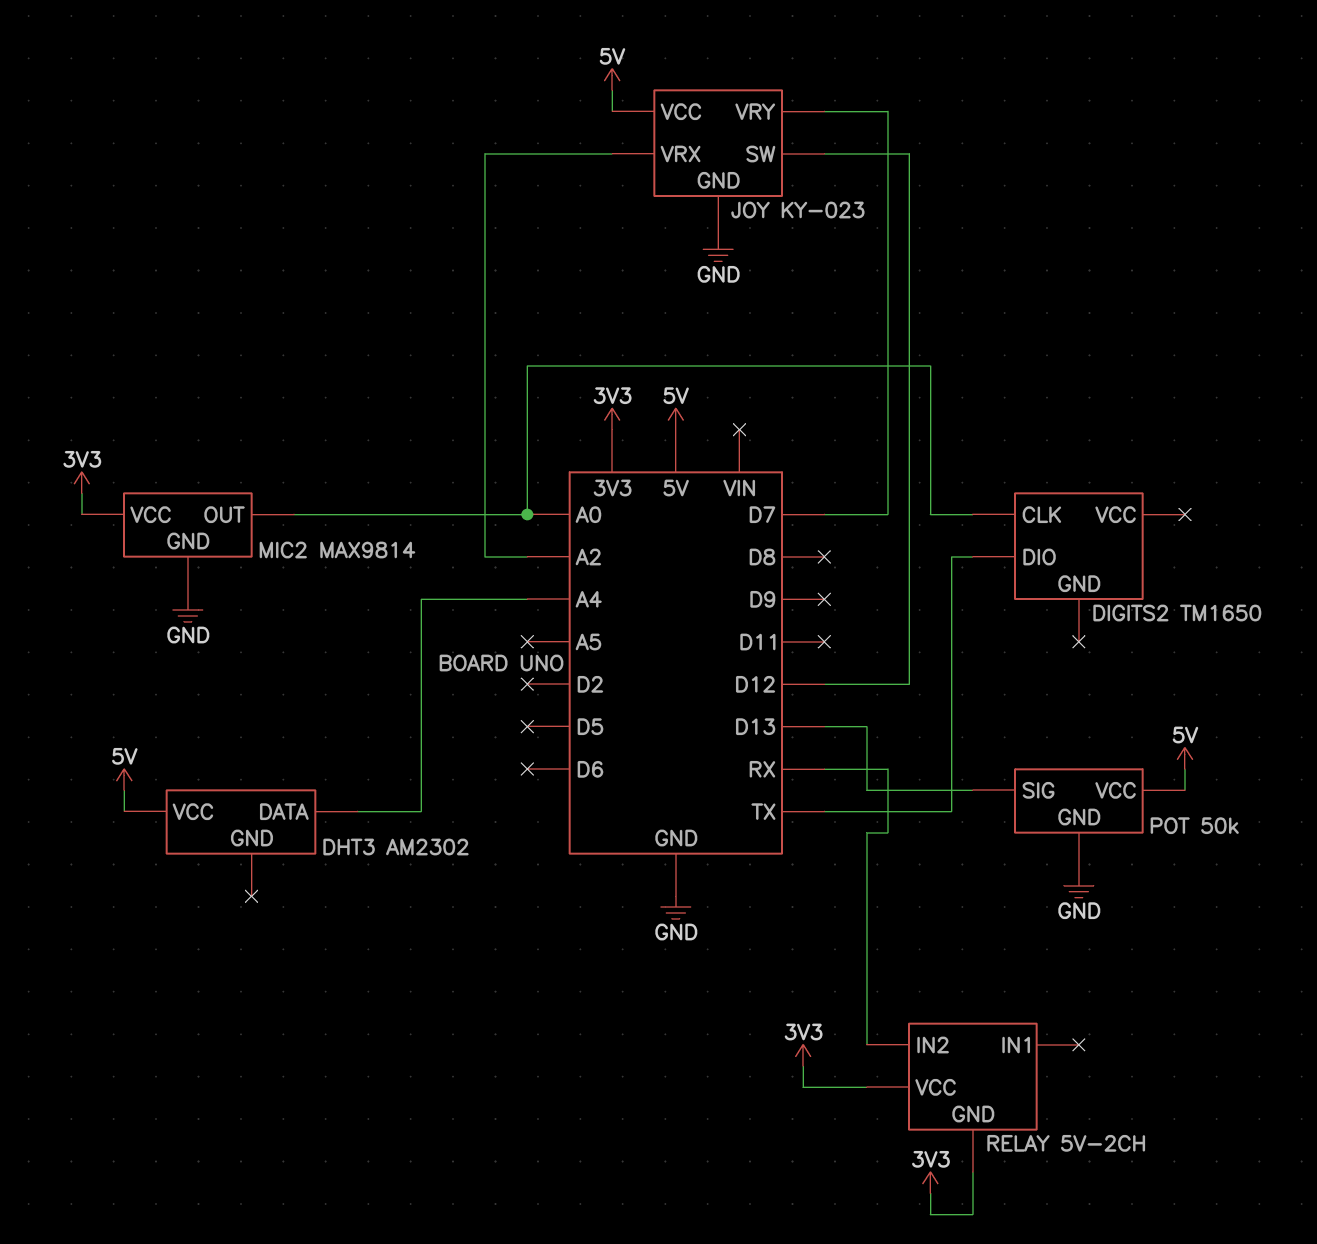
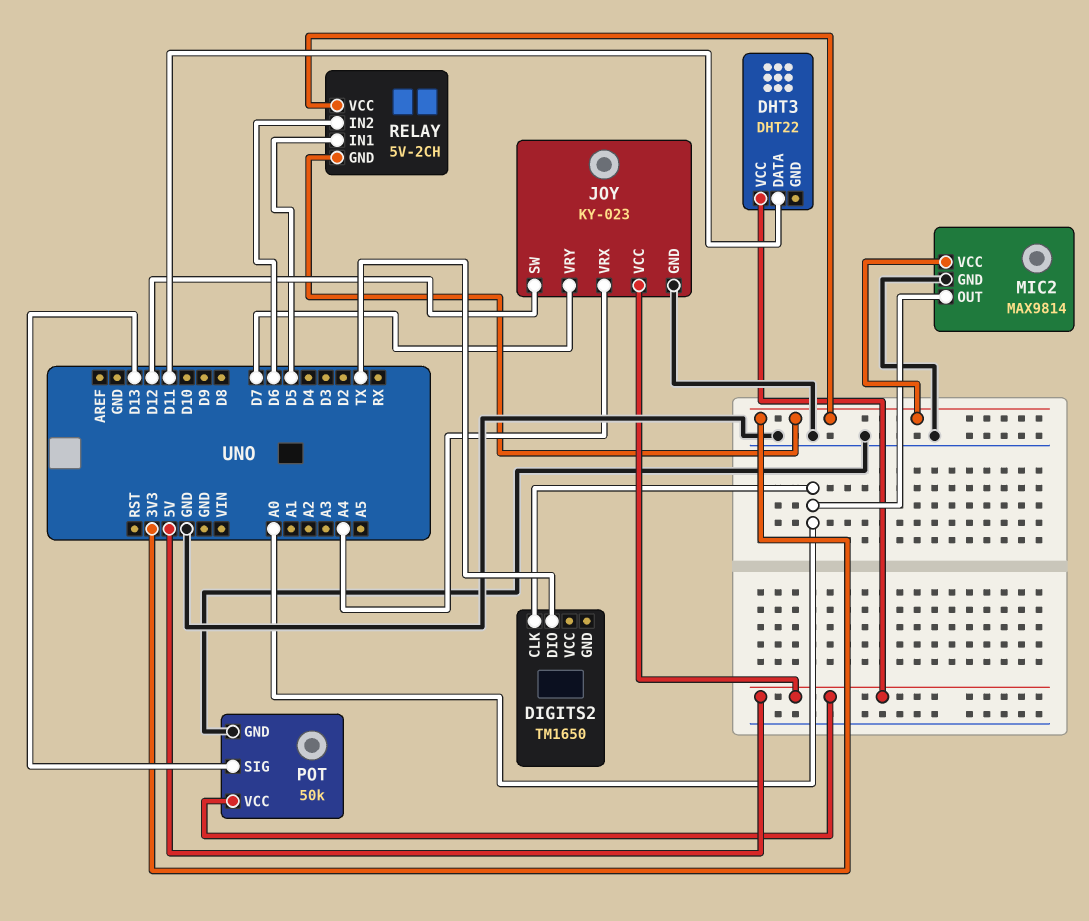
DHT3: AM2302 -> DHT22
DHT3 pin DATA: A4 -> D11
JOY pin VRX: A2 -> A4
RELAY pin IN1: none -> D5
RELAY pin IN2: RX -> D6

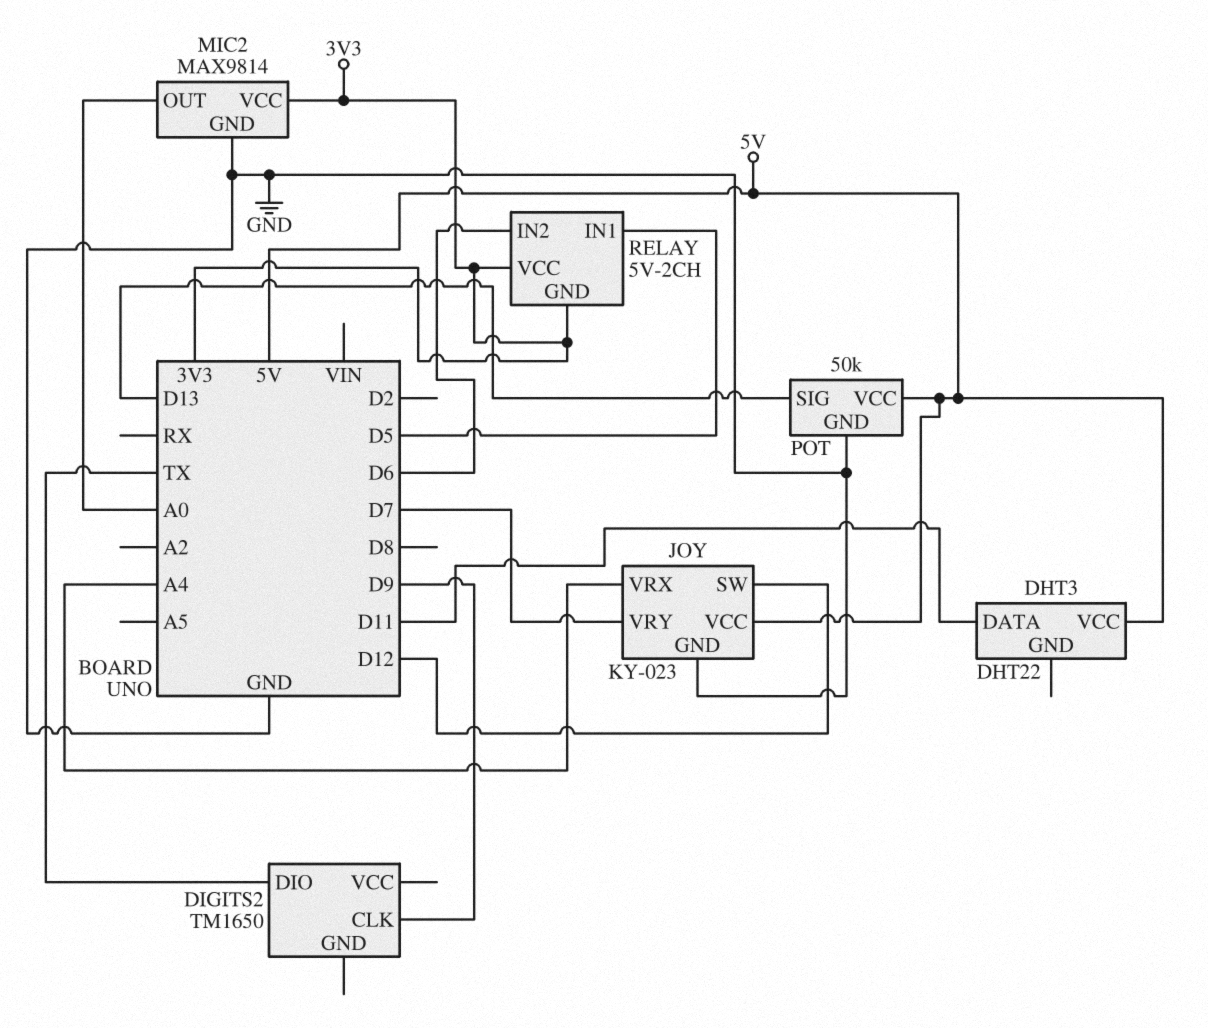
DIGITS2 pin CLK: A0 -> D9

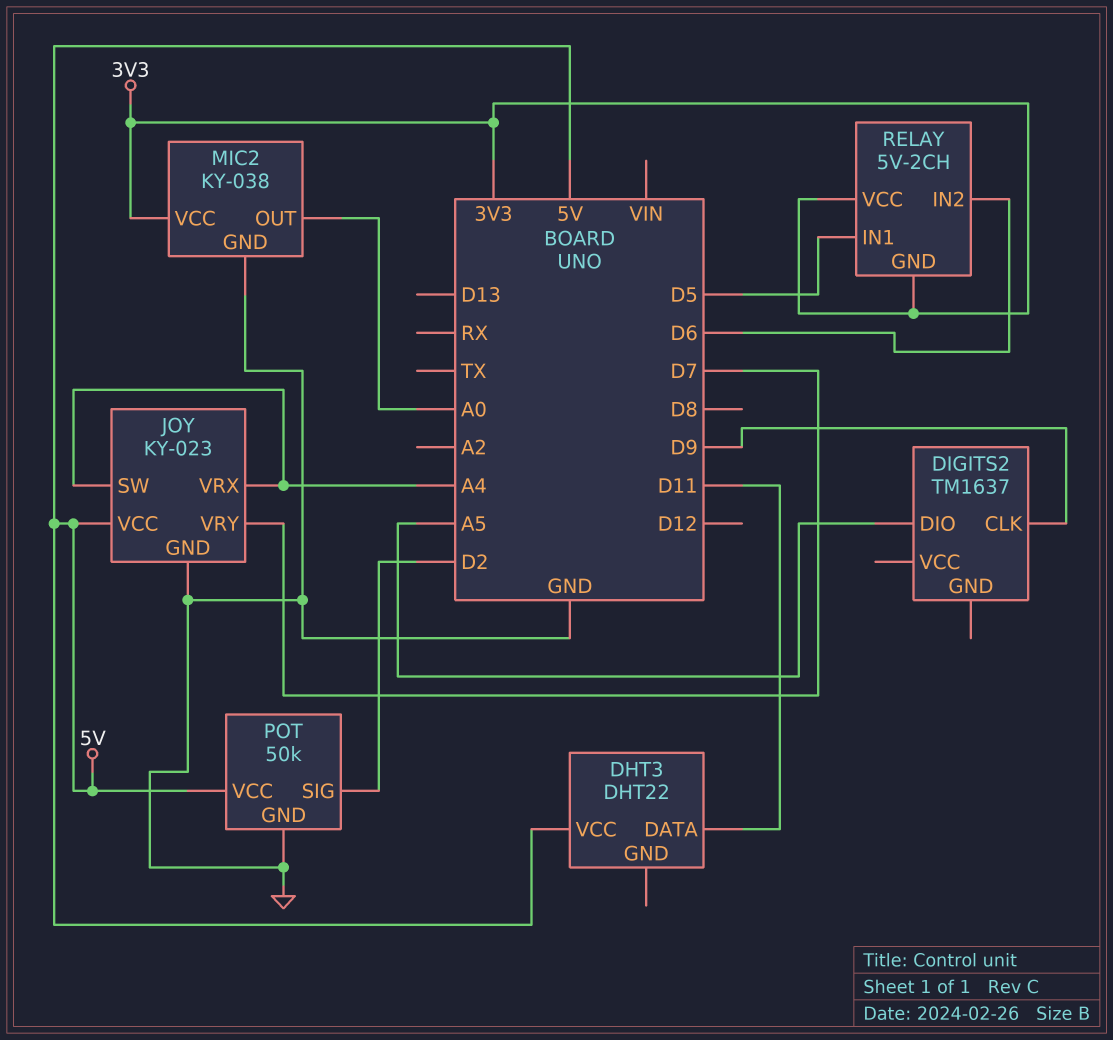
DIGITS2: TM1650 -> TM1637
DIGITS2 pin DIO: TX -> A5
JOY pin SW: D12 -> A4
MIC2: MAX9814 -> KY-038
POT pin SIG: D13 -> D2

